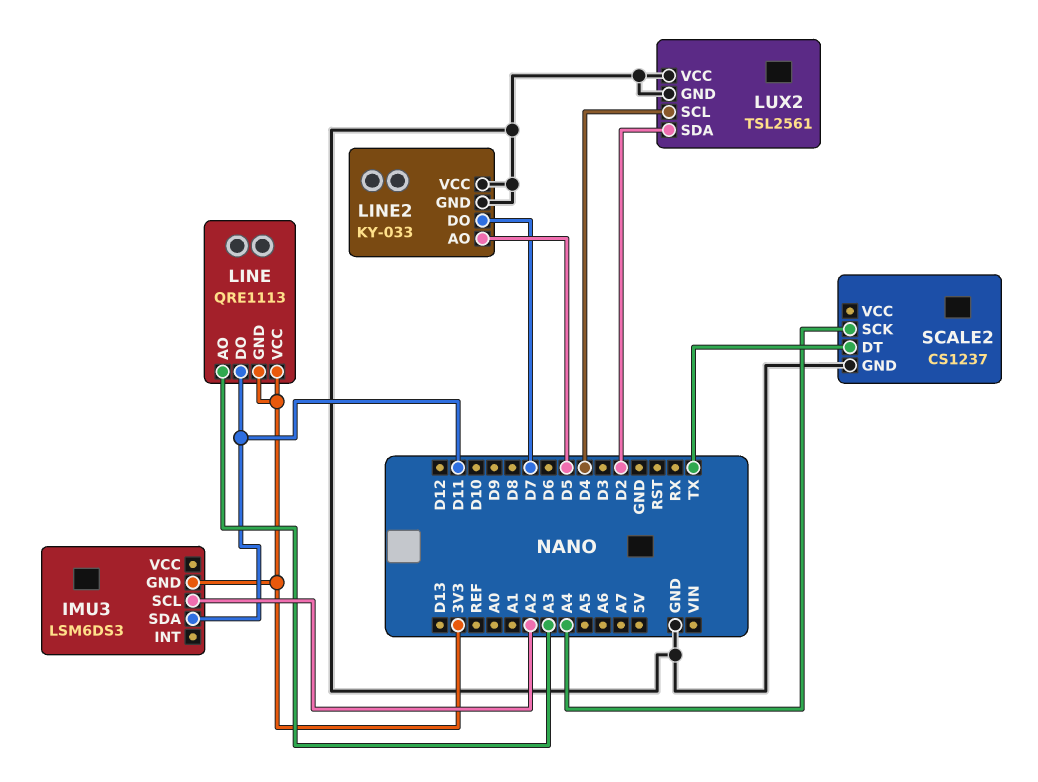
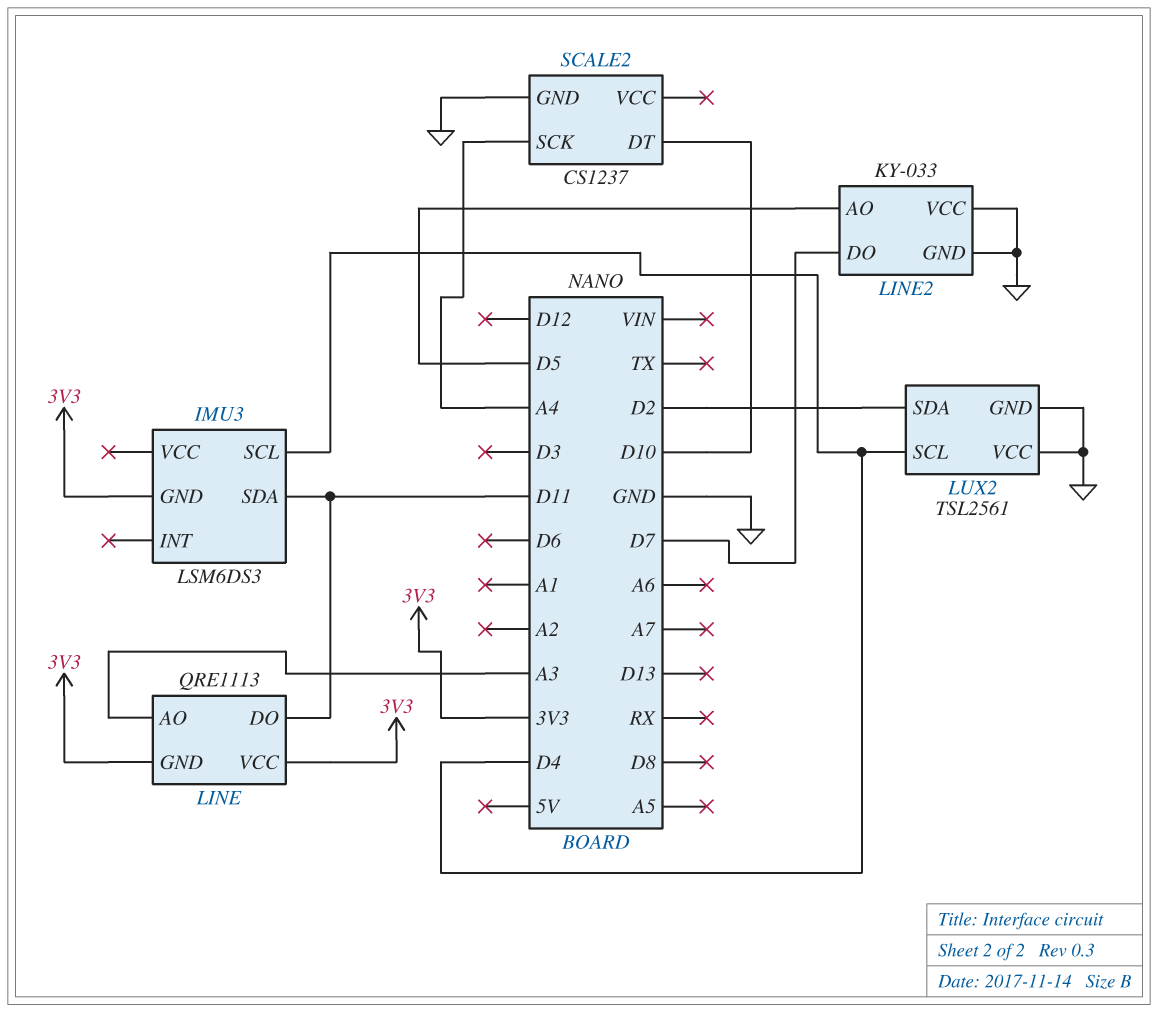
IMU3 pin SCL: A2 -> D4
SCALE2 pin DT: TX -> D10

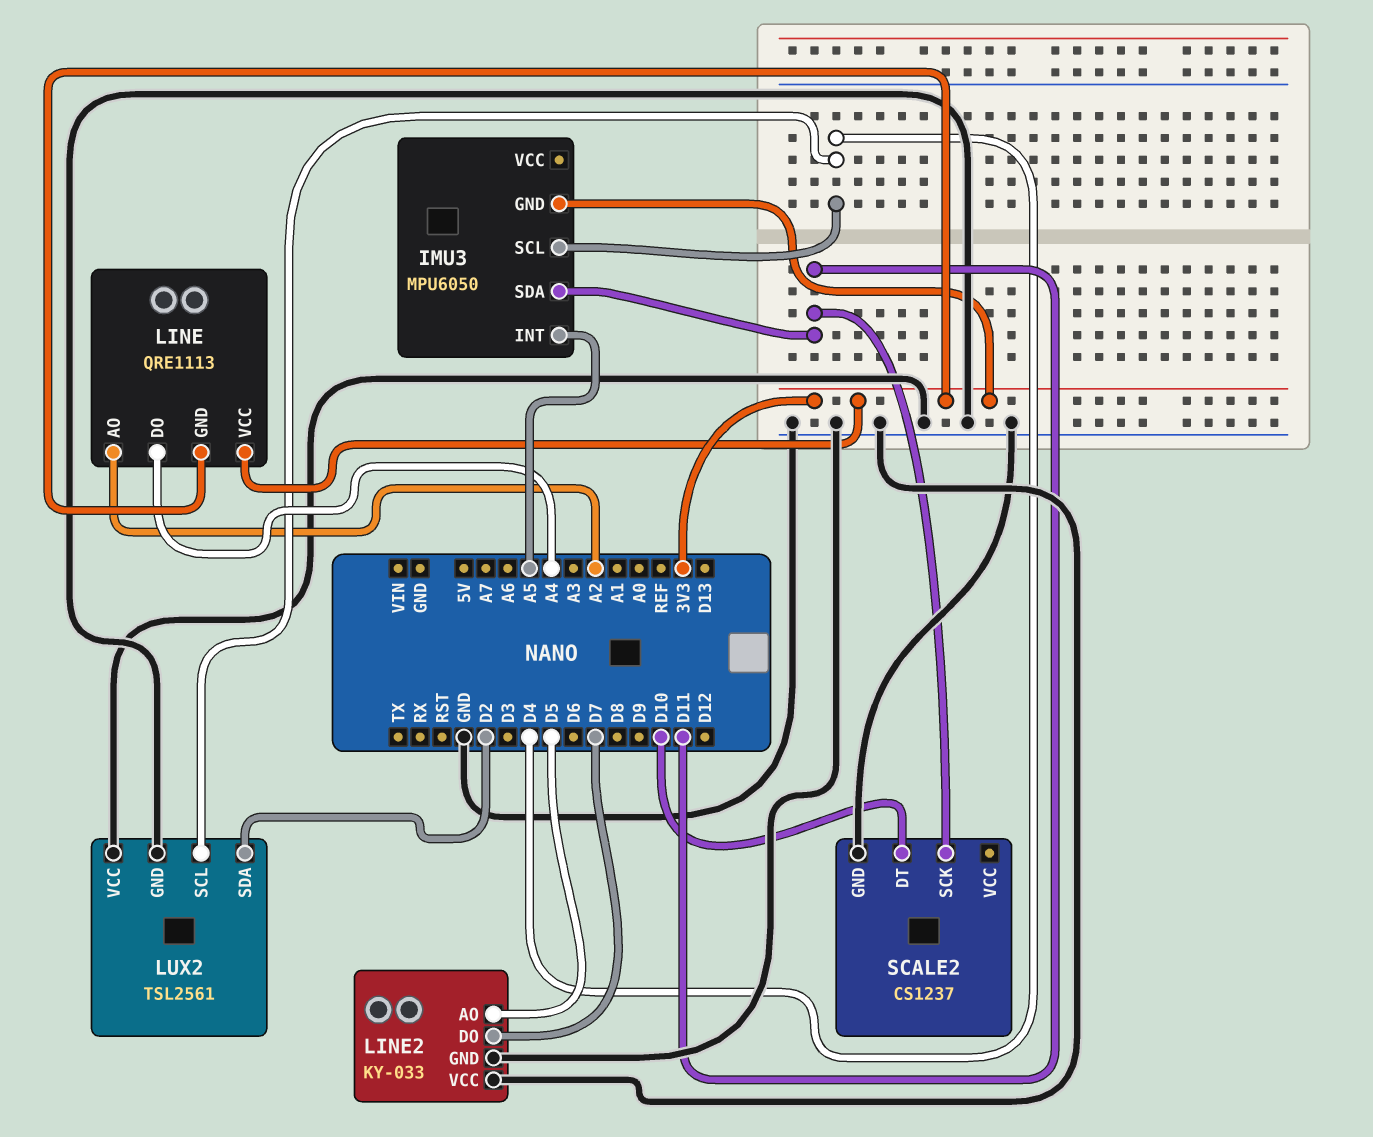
IMU3: LSM6DS3 -> MPU6050
IMU3 pin INT: none -> A5
LINE pin AO: A3 -> A2
LINE pin DO: D11 -> A4
SCALE2 pin SCK: A4 -> D11

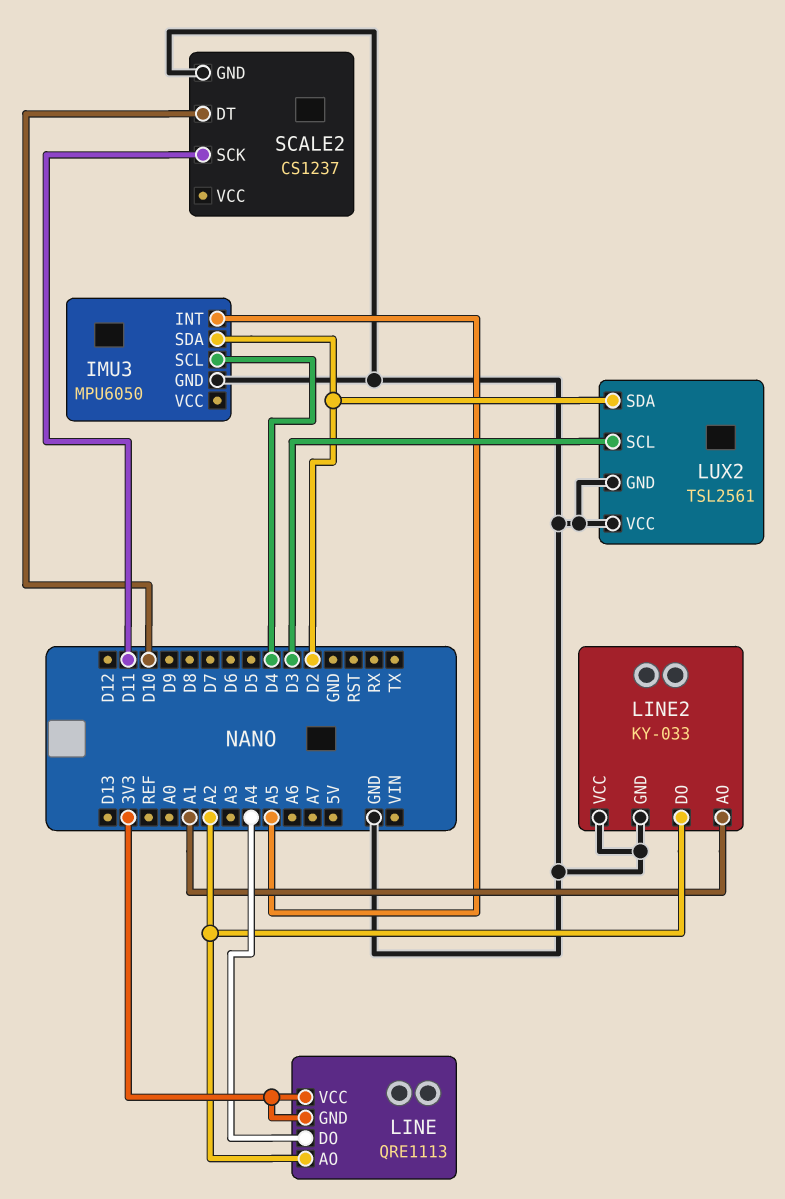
IMU3 pin GND: 3V3 -> GND
IMU3 pin SDA: D11 -> D2
LINE2 pin AO: D5 -> A1
LINE2 pin DO: D7 -> A2
LUX2 pin SCL: D4 -> D3

